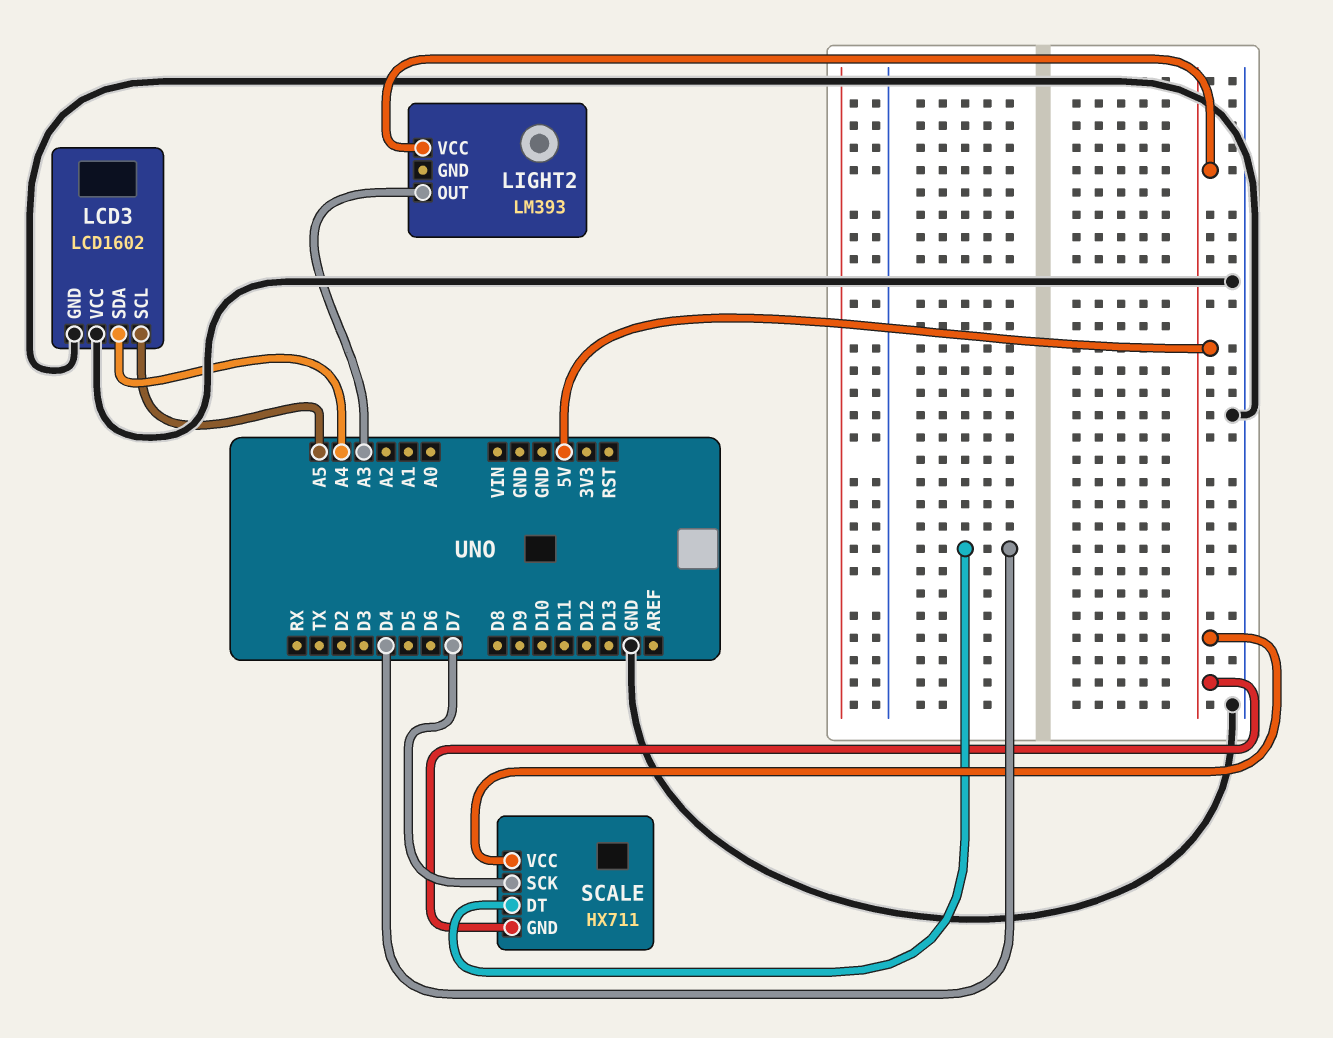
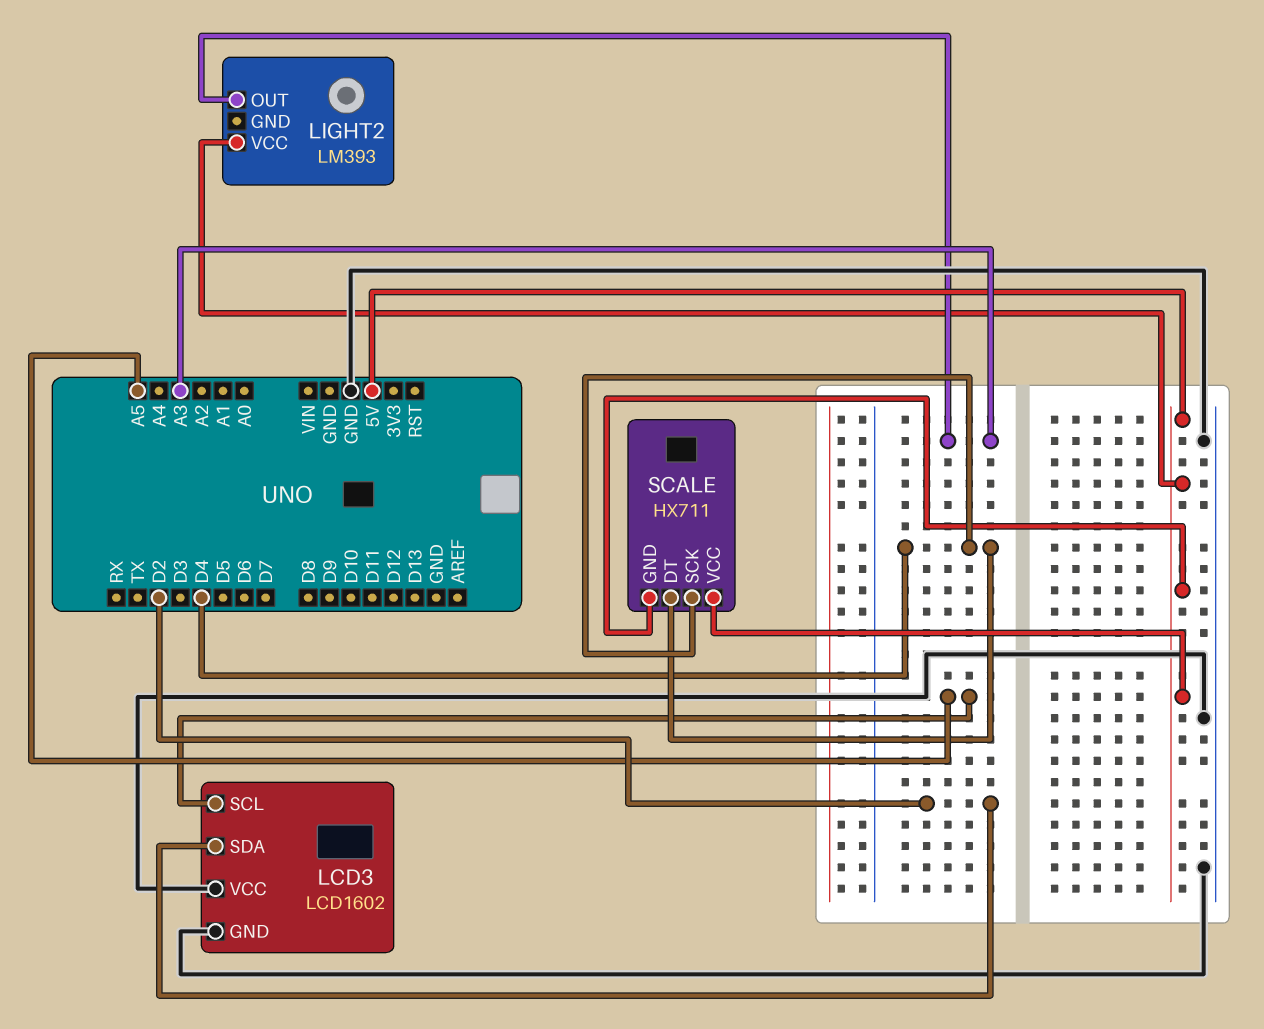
LCD3 pin SDA: A4 -> D2
SCALE pin SCK: D7 -> D4

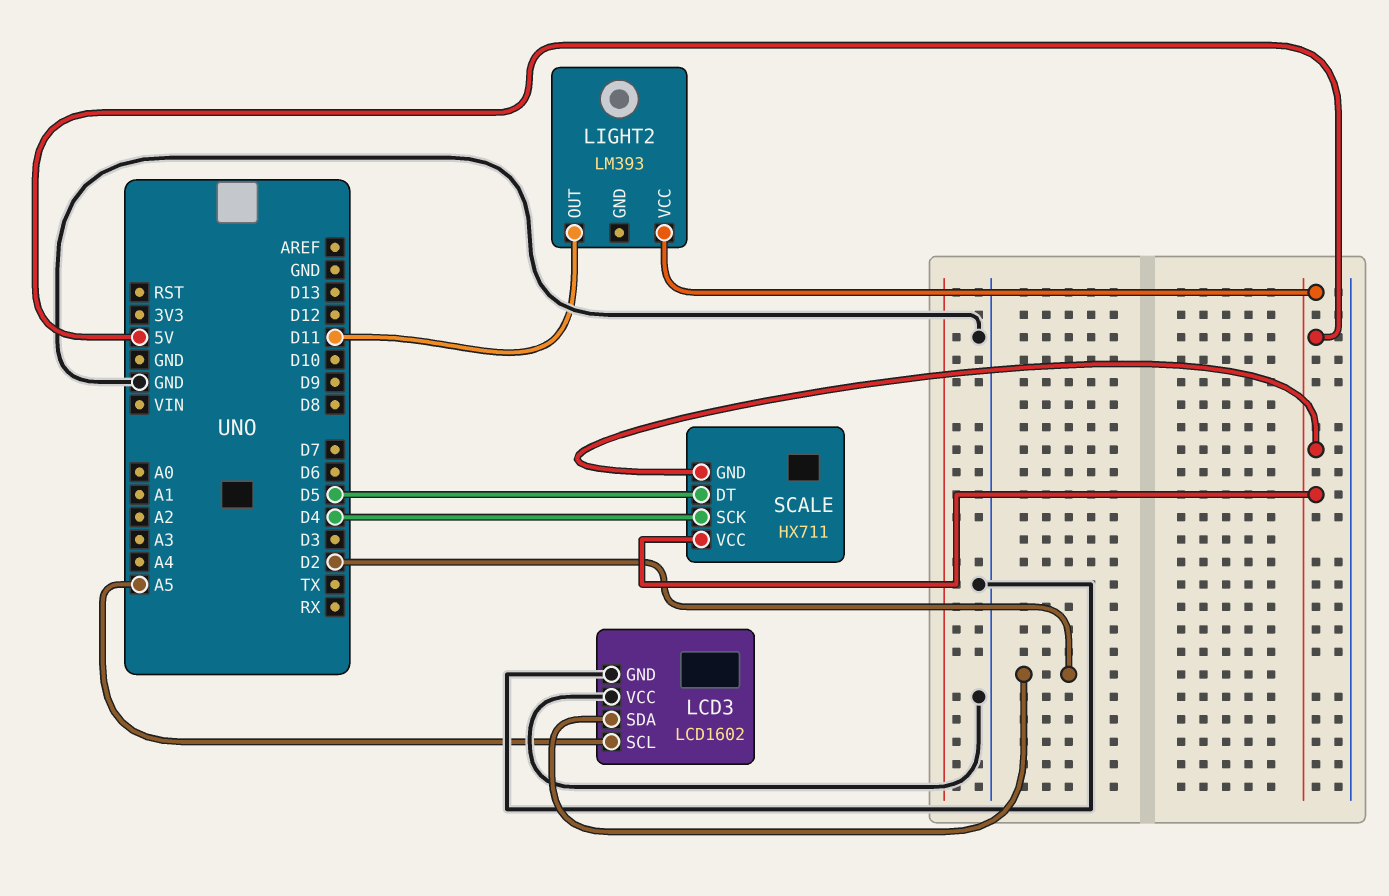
LIGHT2 pin OUT: A3 -> D11
SCALE pin DT: D4 -> D5

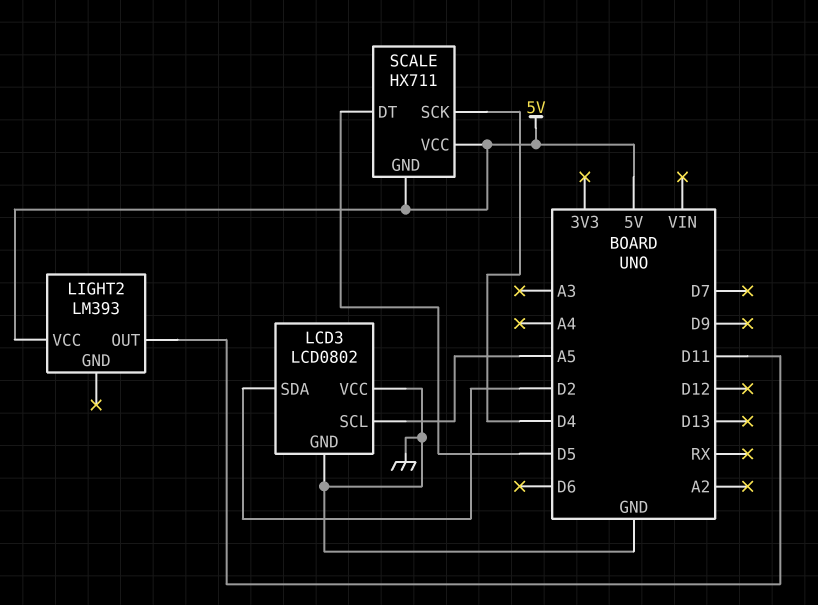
LCD3: LCD1602 -> LCD0802

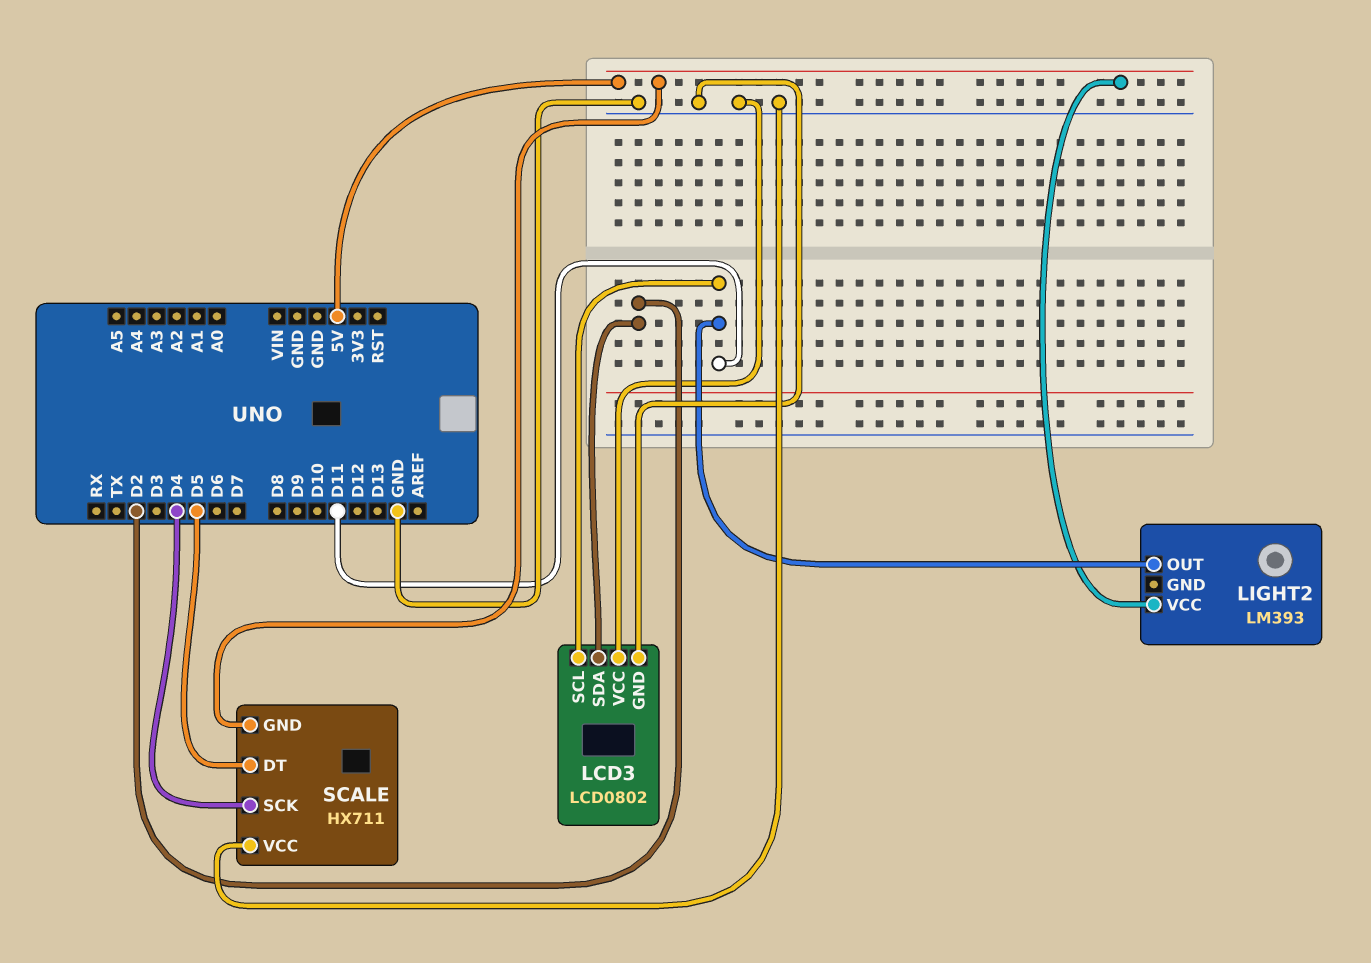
LCD3 pin SCL: A5 -> D11
SCALE pin VCC: 5V -> GND

